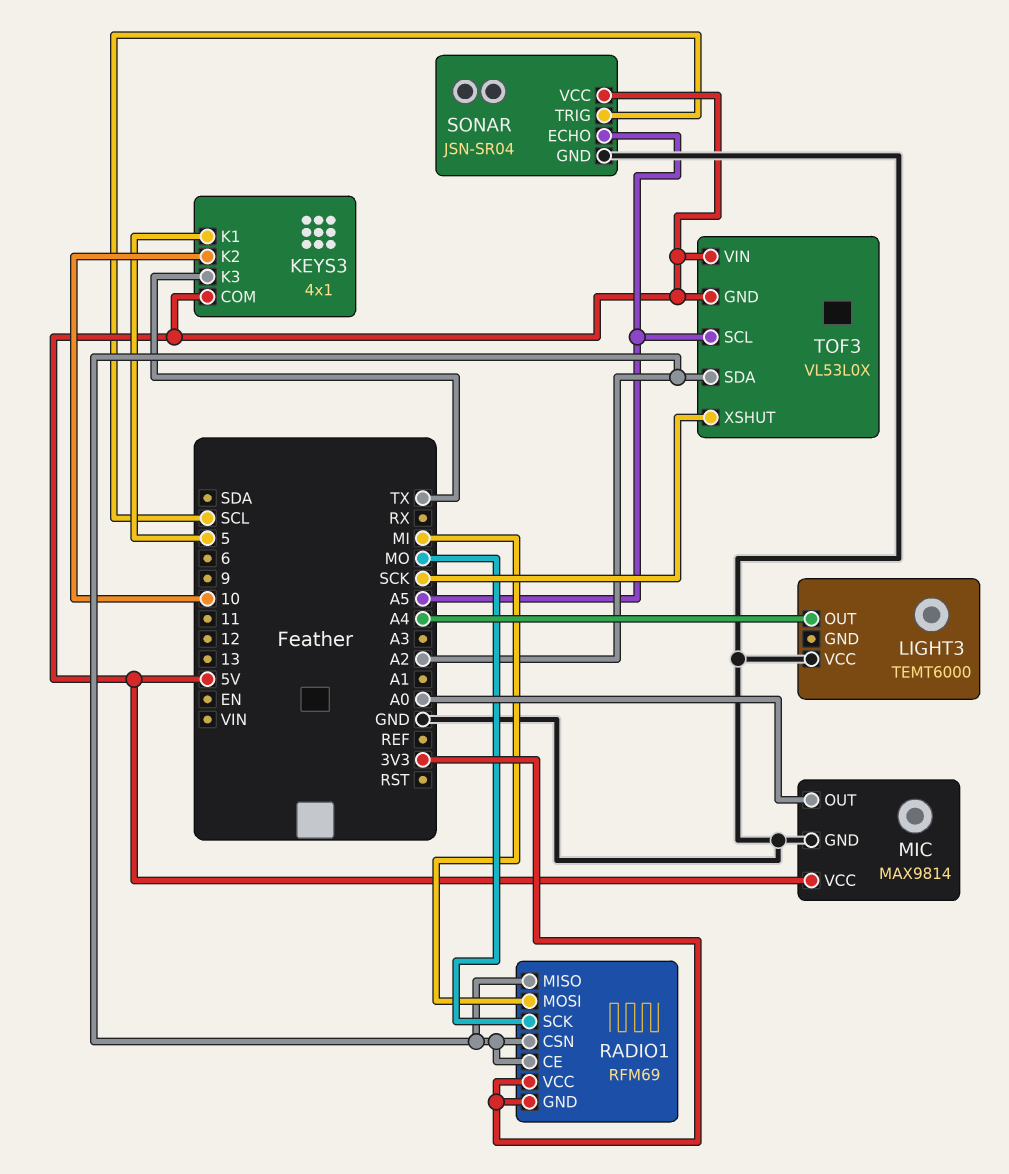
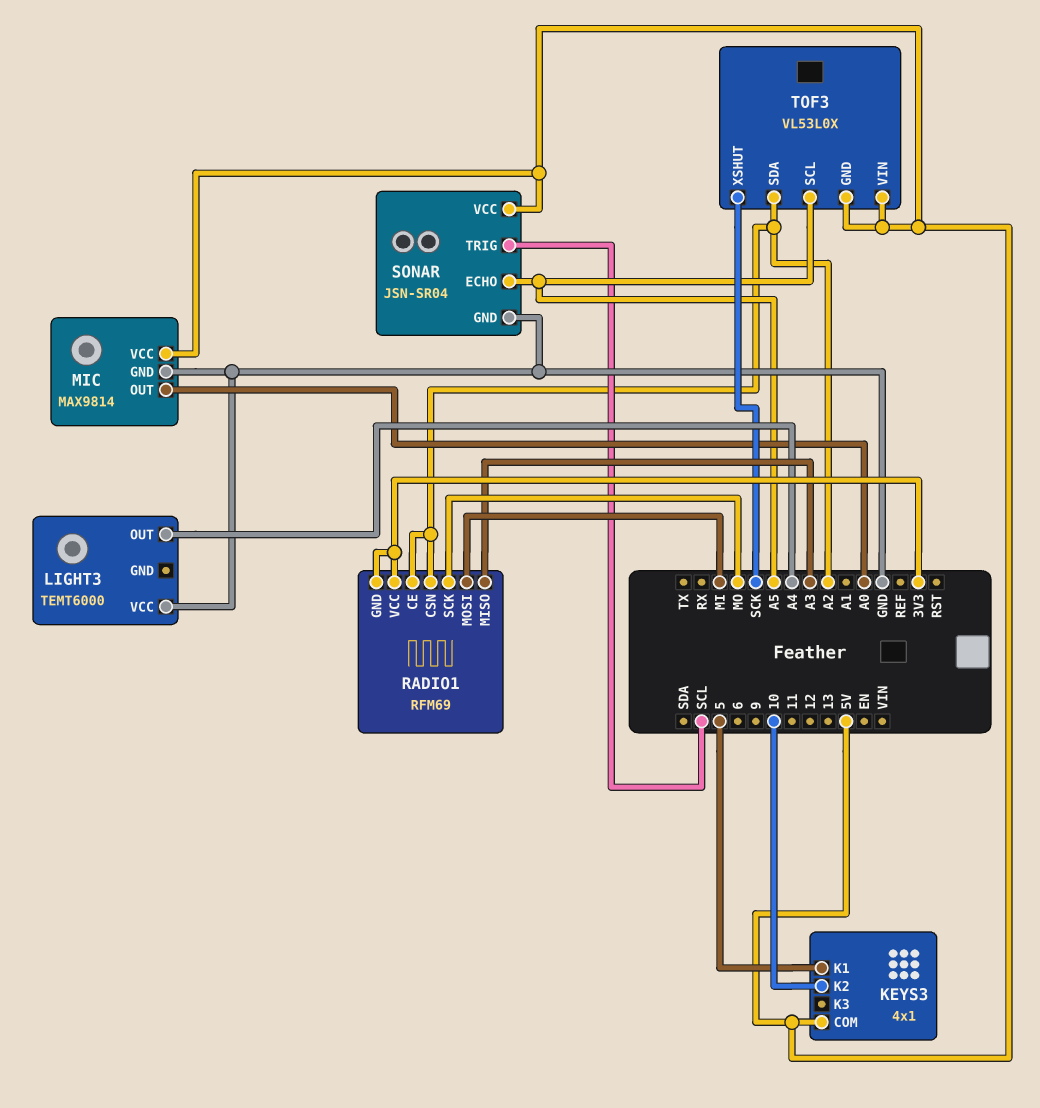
KEYS3 pin K3: TX -> none
RADIO1 pin MISO: A2 -> A3

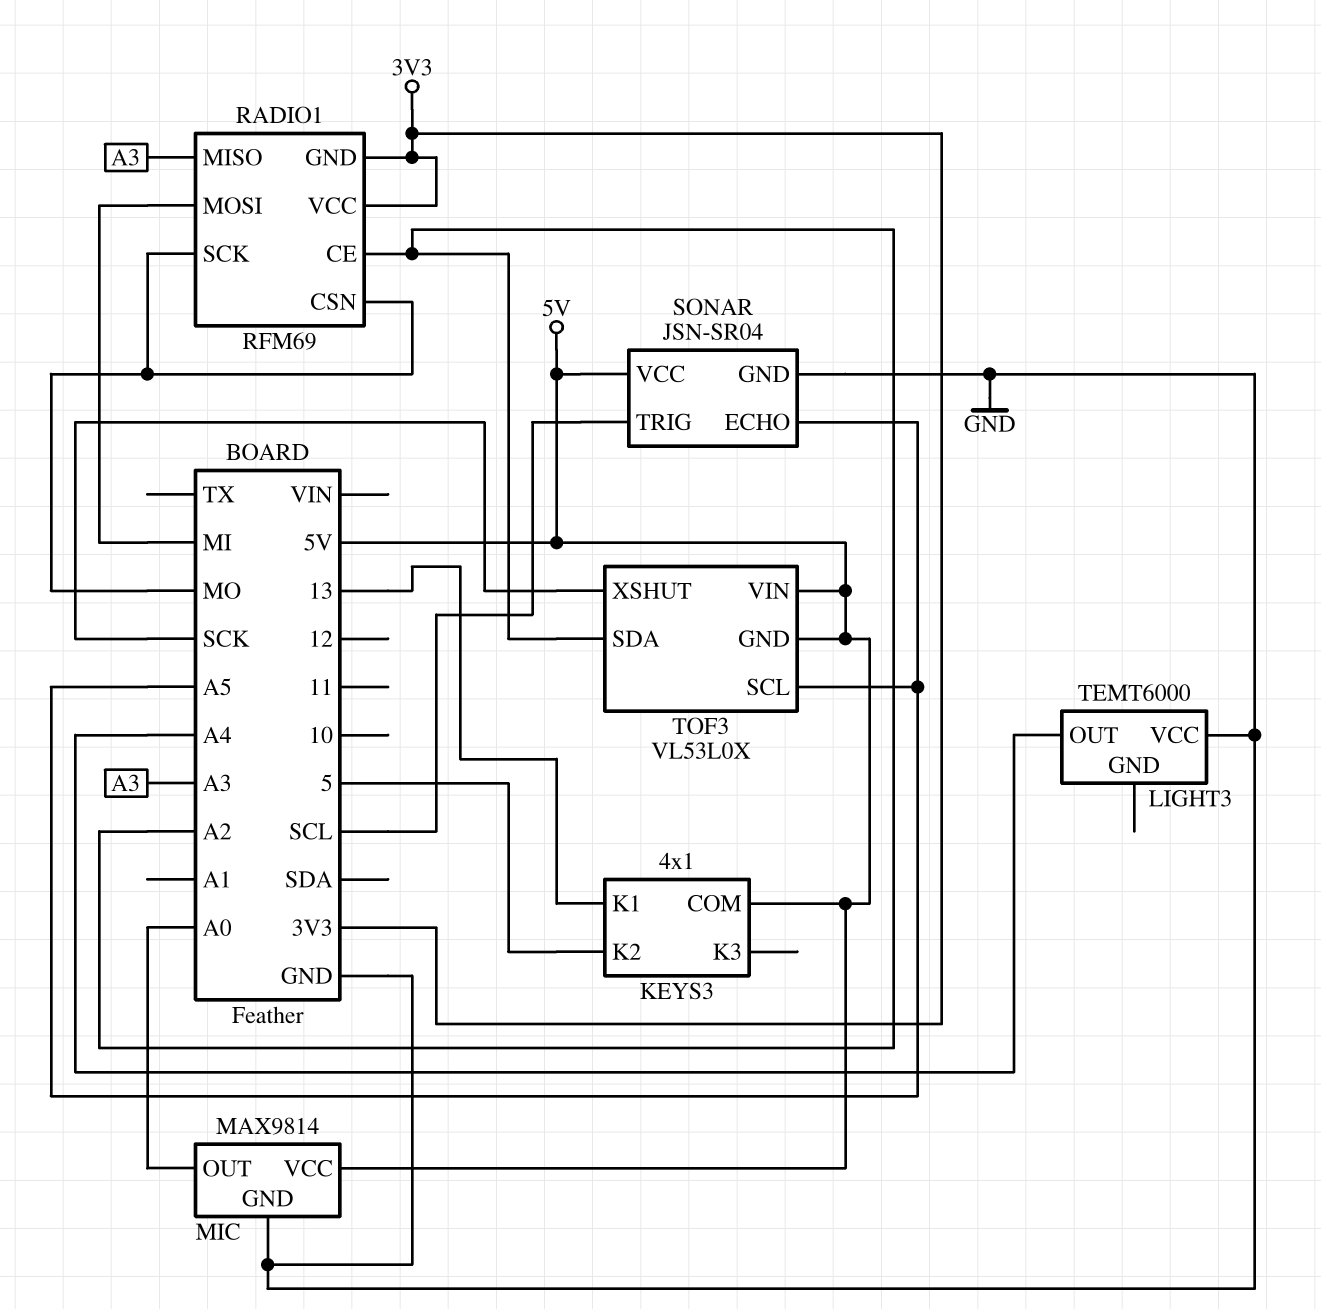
KEYS3 pin K1: 5 -> 13
KEYS3 pin K2: 10 -> 5
RADIO1 pin CSN: A2 -> MO

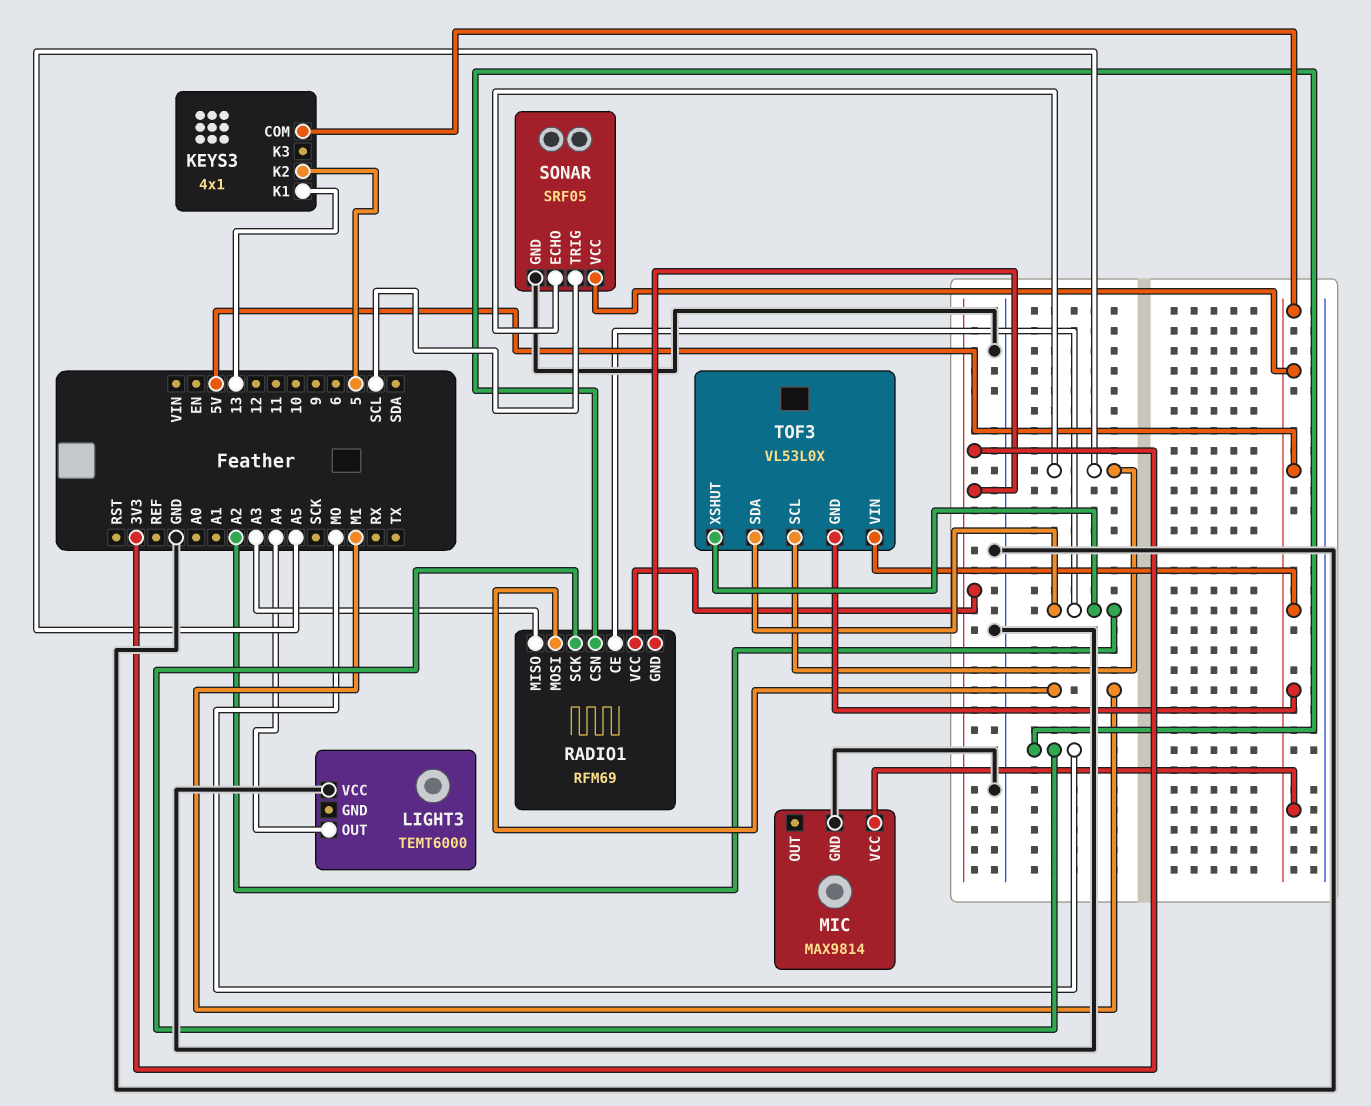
MIC pin OUT: A0 -> none
SONAR: JSN-SR04 -> SRF05
TOF3 pin XSHUT: SCK -> A2

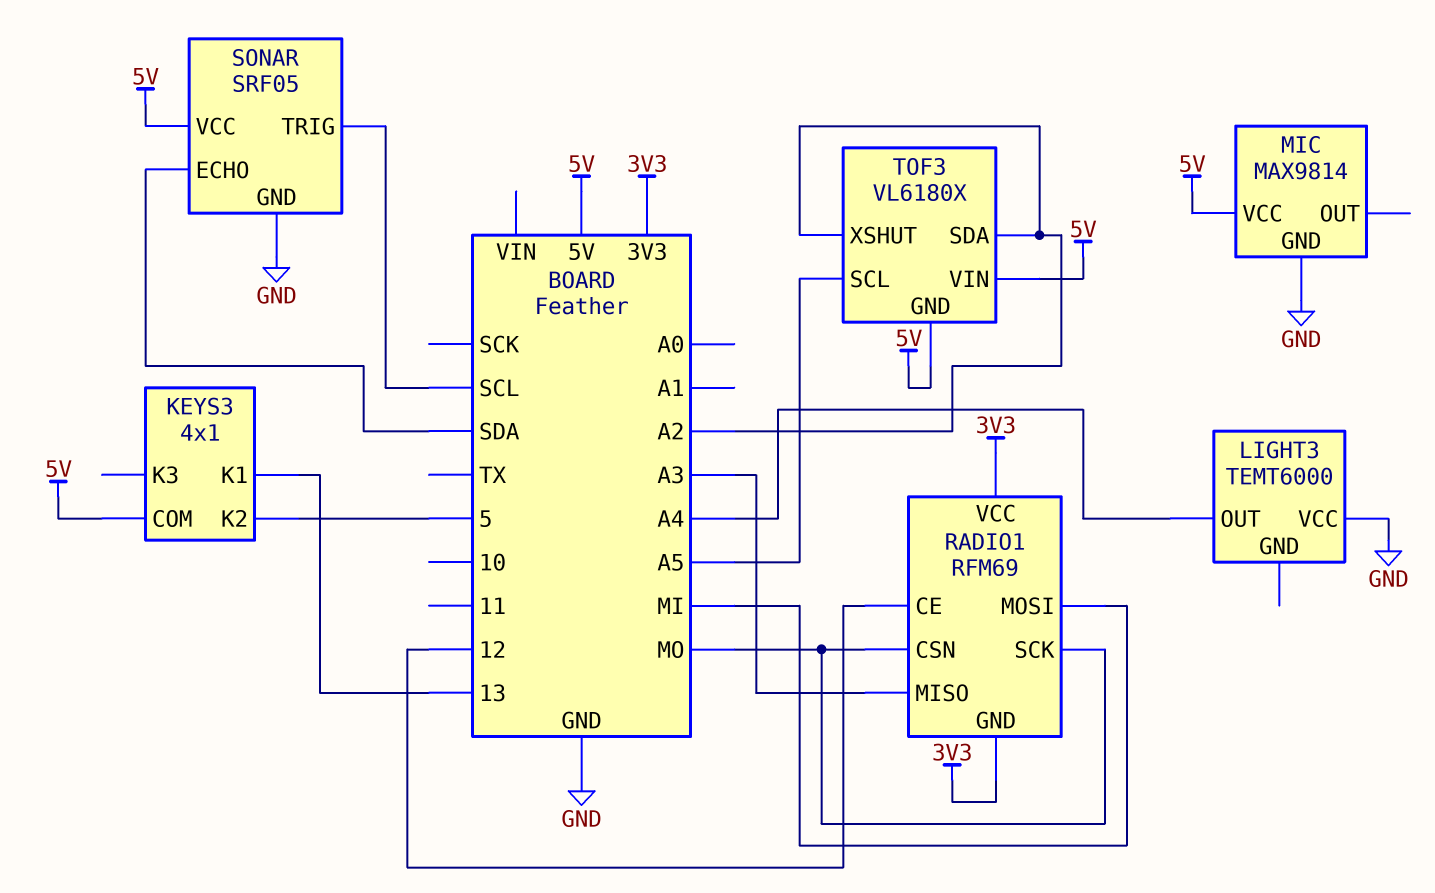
RADIO1 pin CE: A2 -> 12
SONAR pin ECHO: A5 -> SDA
TOF3: VL53L0X -> VL6180X

